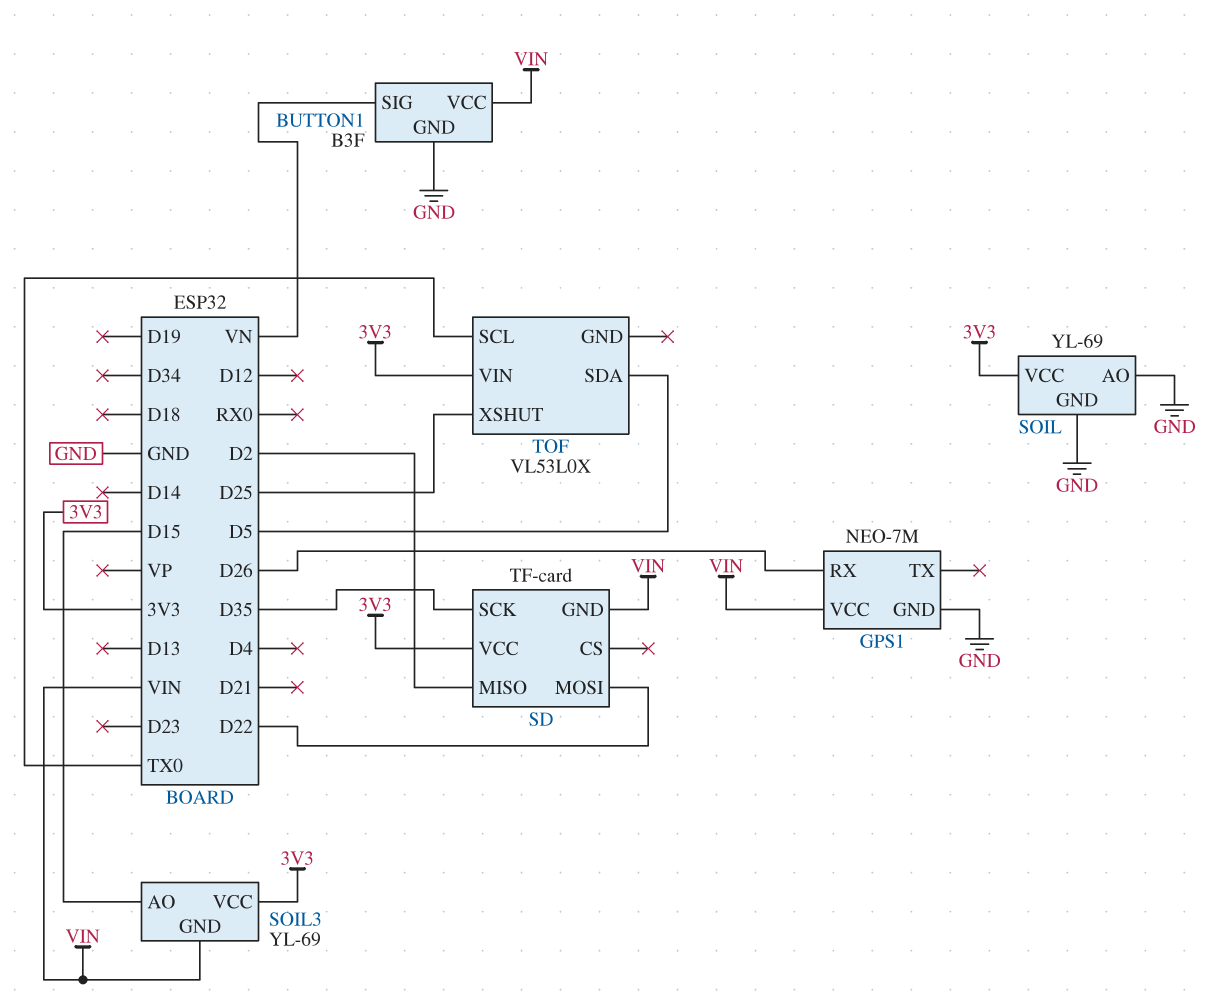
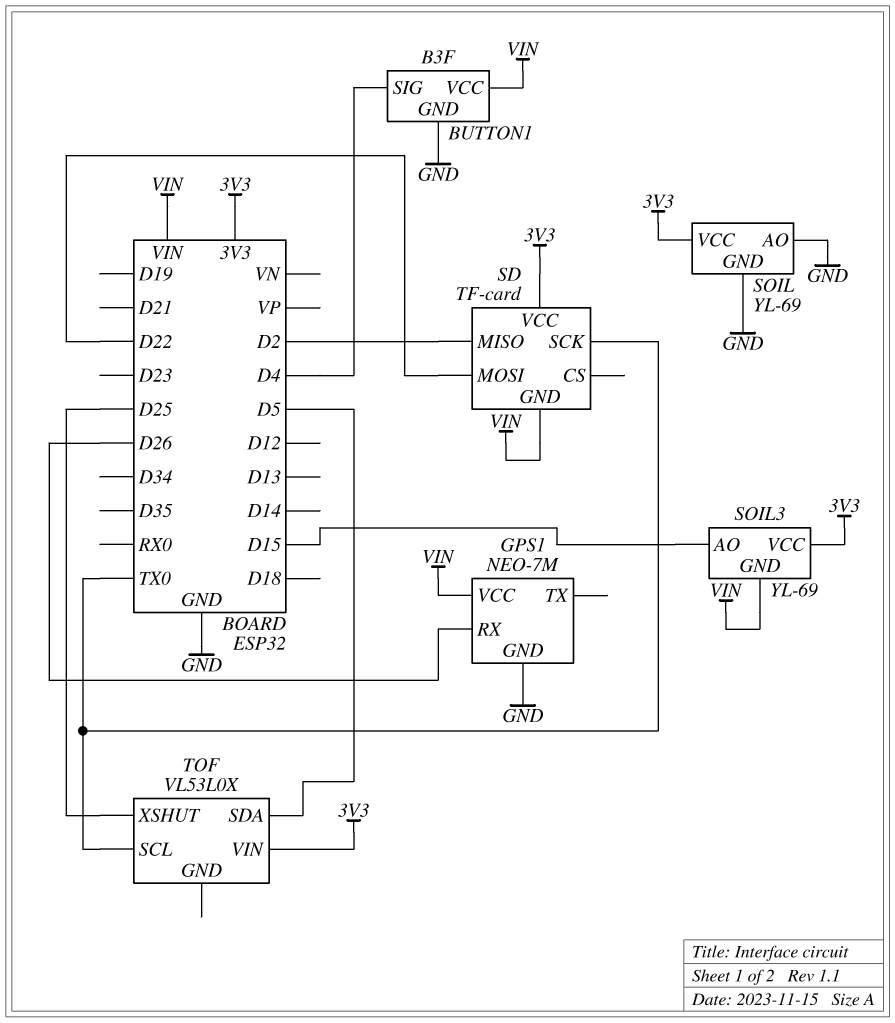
BUTTON1 pin SIG: VN -> D4
SD pin SCK: D35 -> TX0

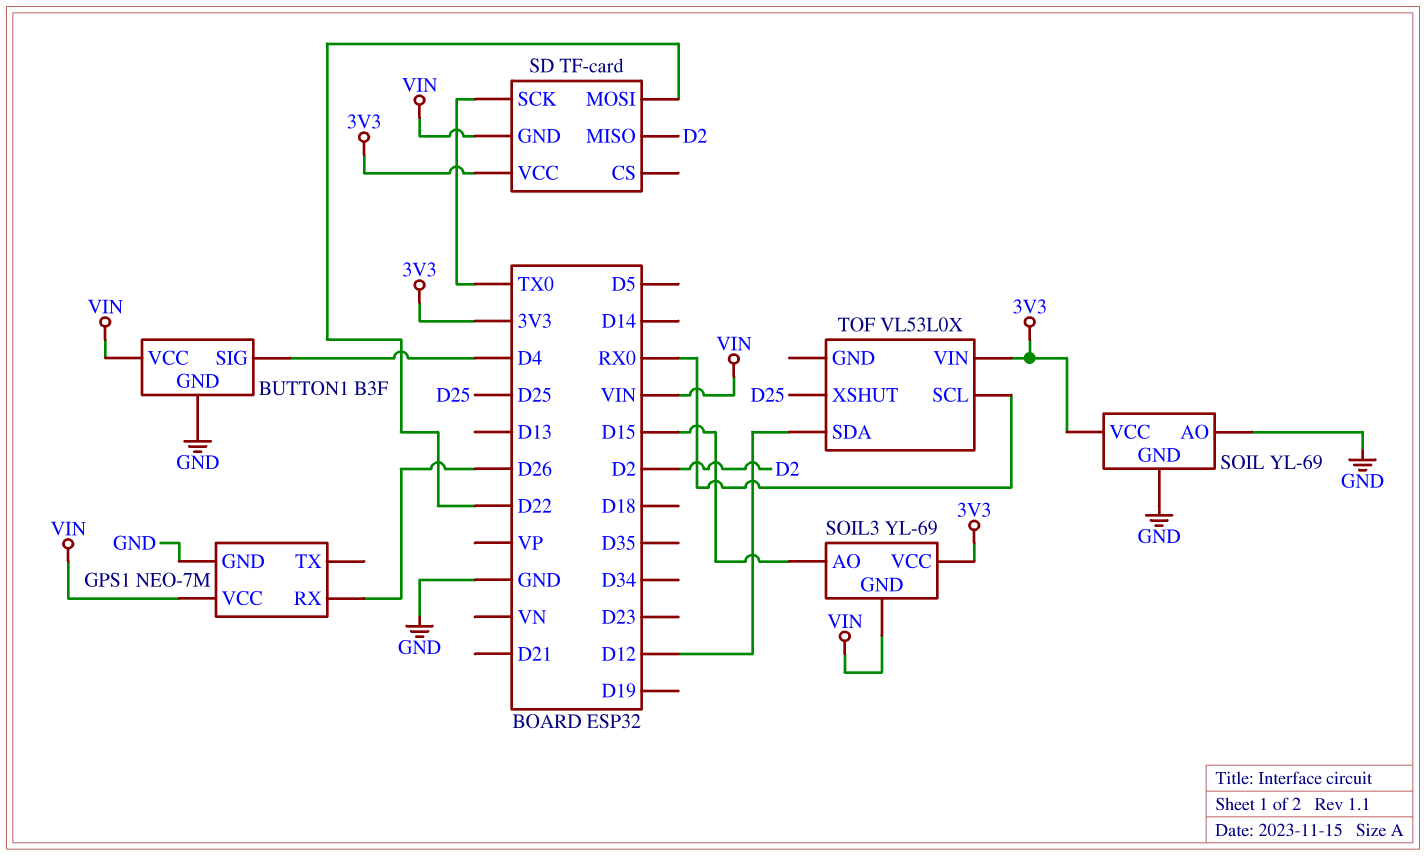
TOF pin SCL: TX0 -> RX0
TOF pin SDA: D5 -> D12

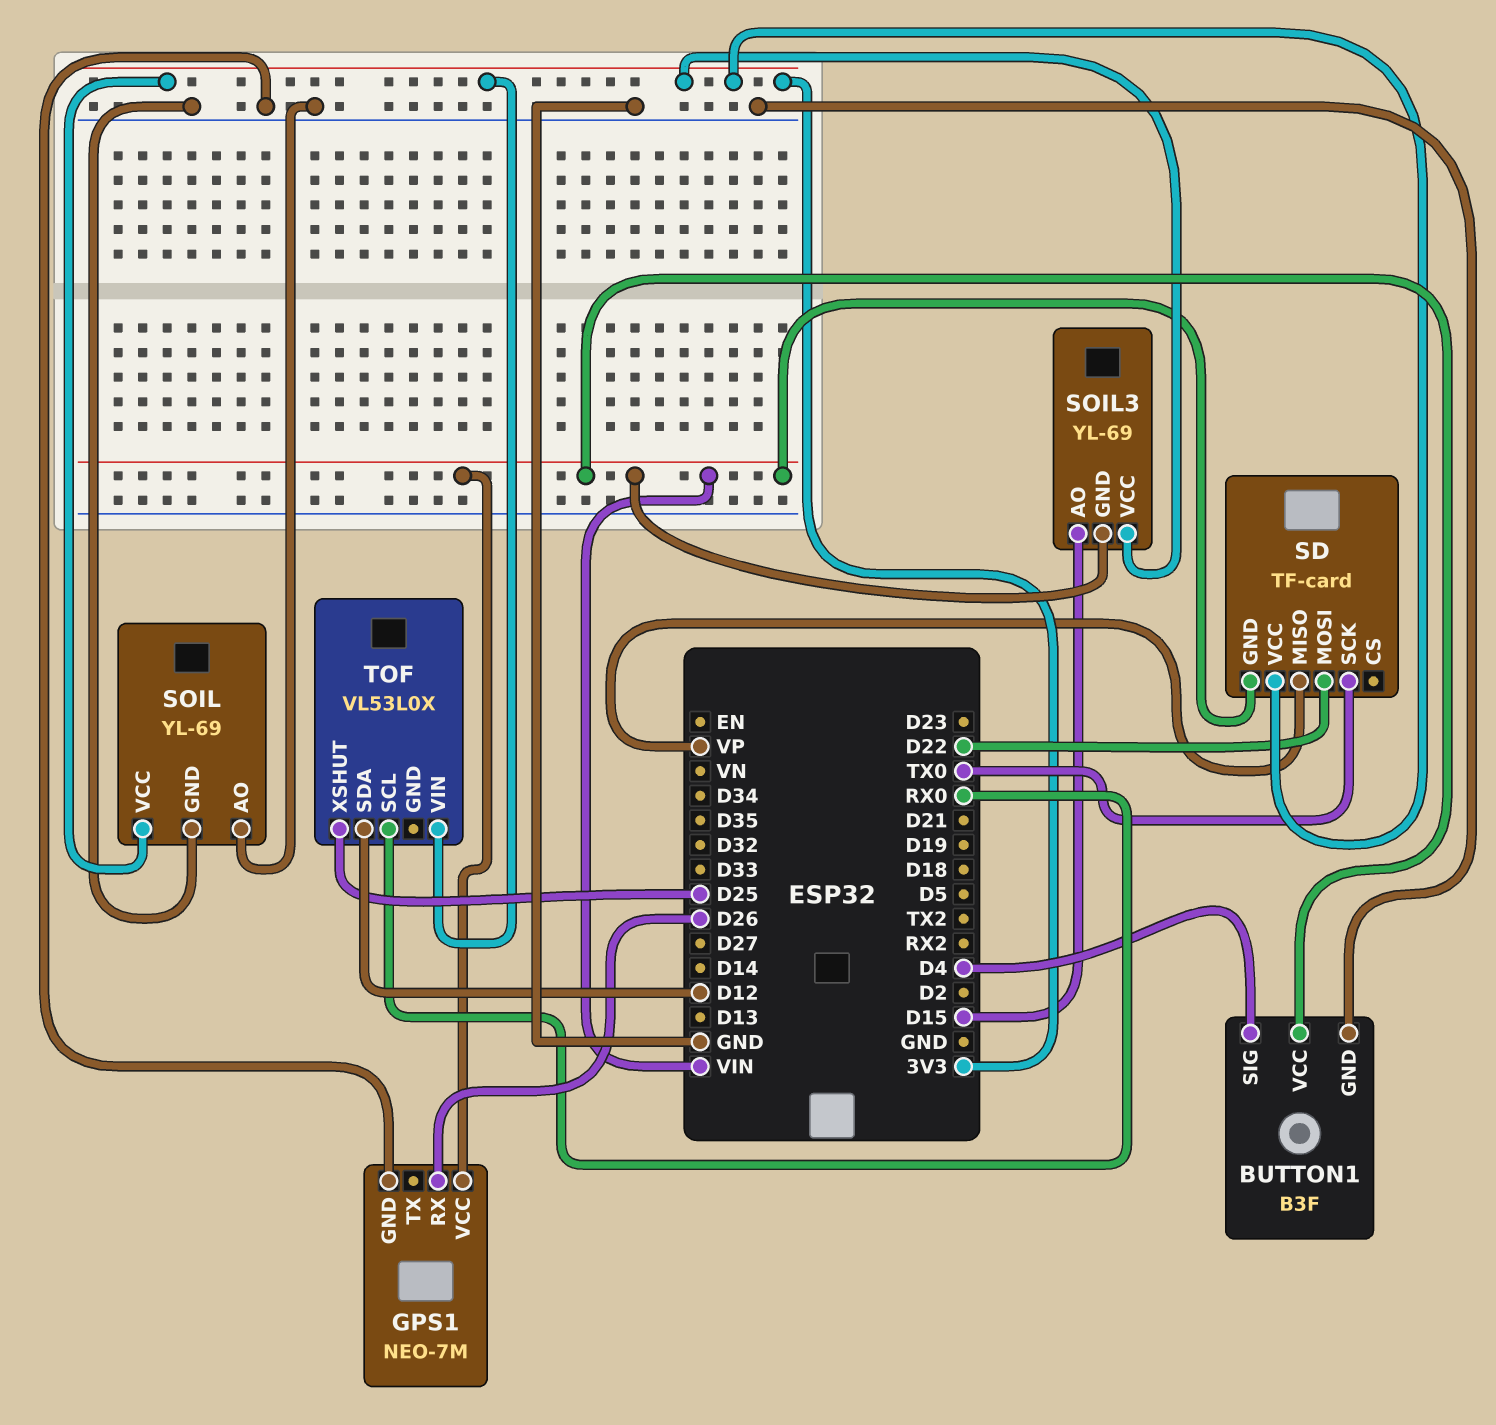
SD pin MISO: D2 -> VP

